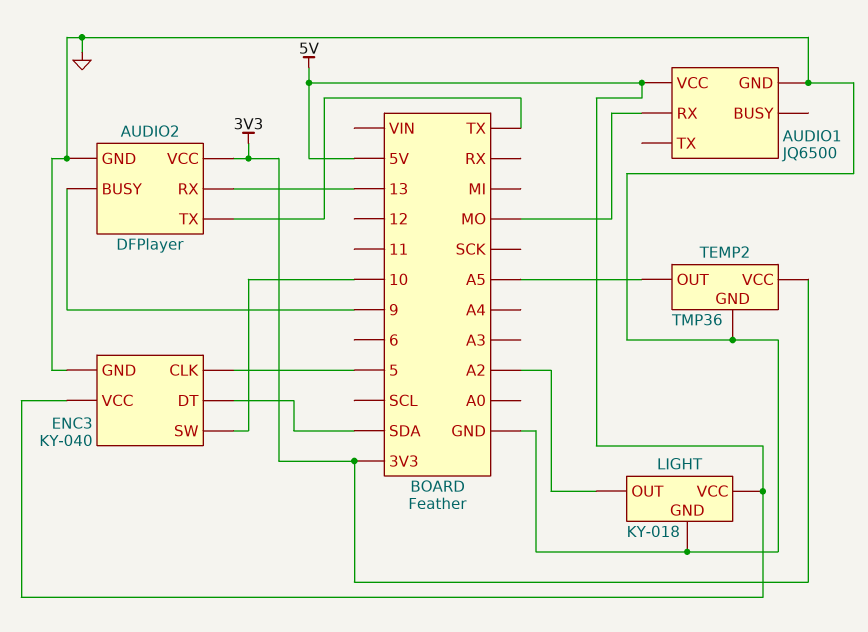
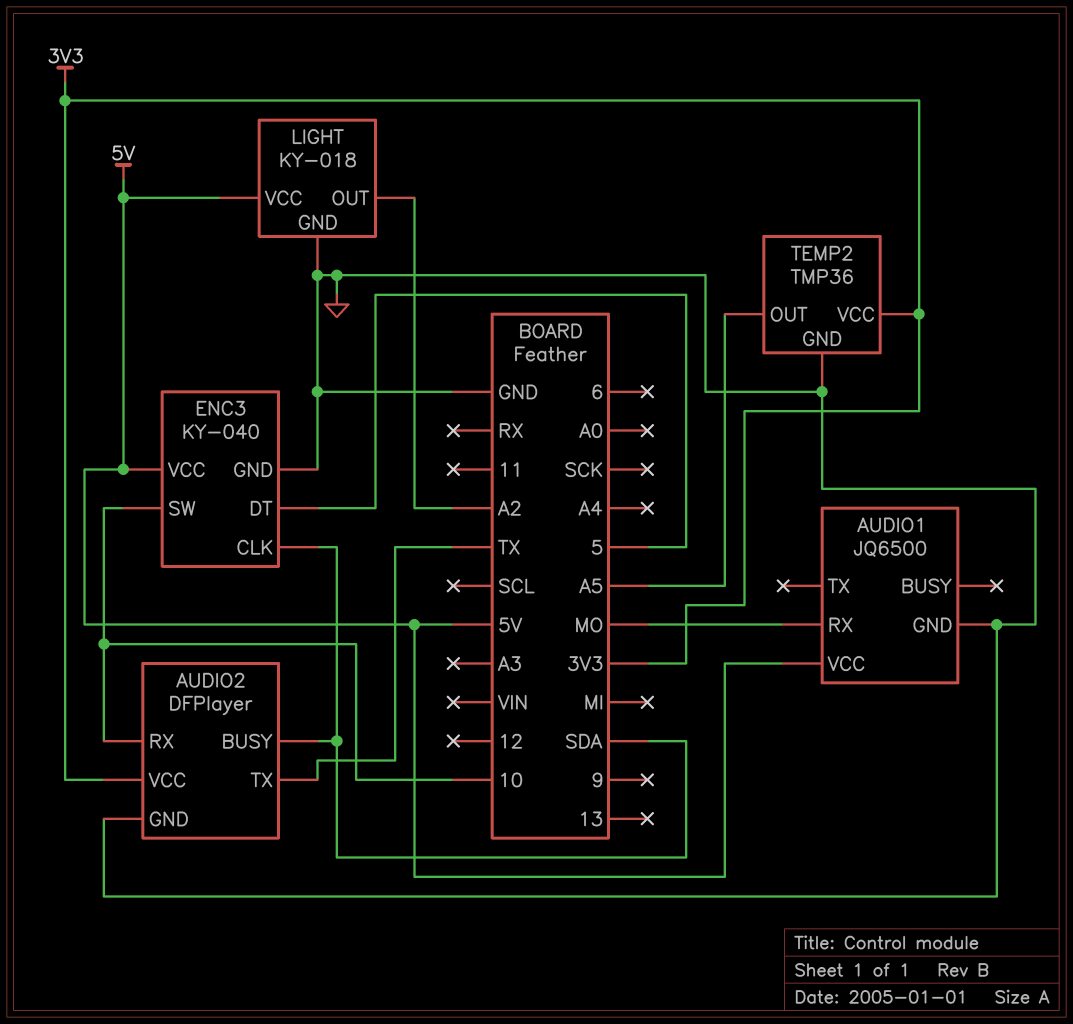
AUDIO2 pin BUSY: 9 -> SDA
AUDIO2 pin RX: 13 -> 10
ENC3 pin CLK: 5 -> SDA
ENC3 pin DT: SDA -> 5

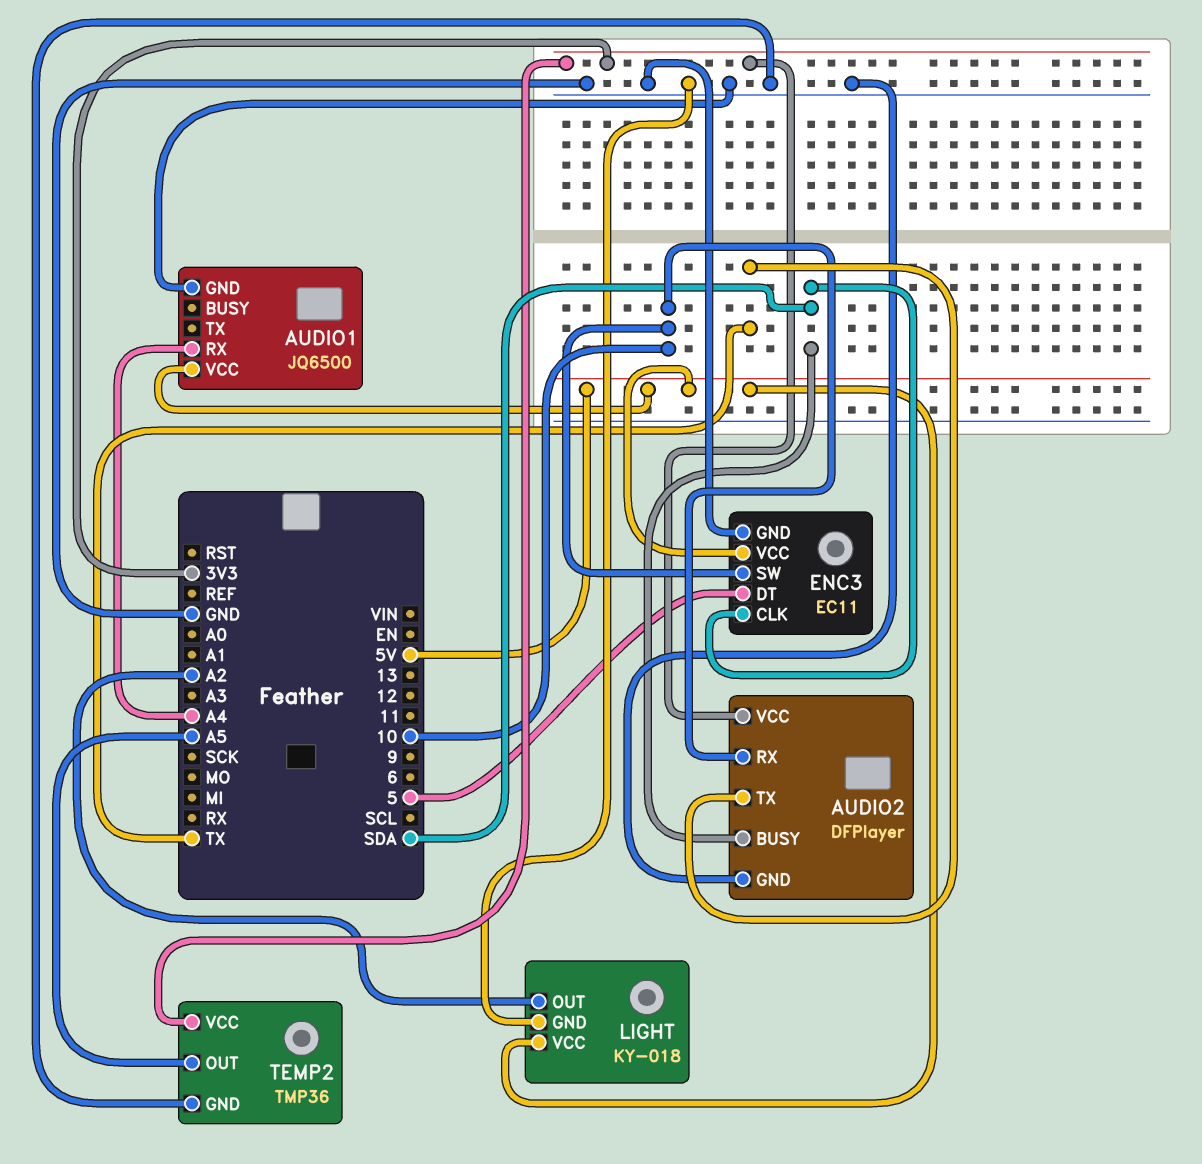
AUDIO1 pin RX: MO -> A4
ENC3: KY-040 -> EC11

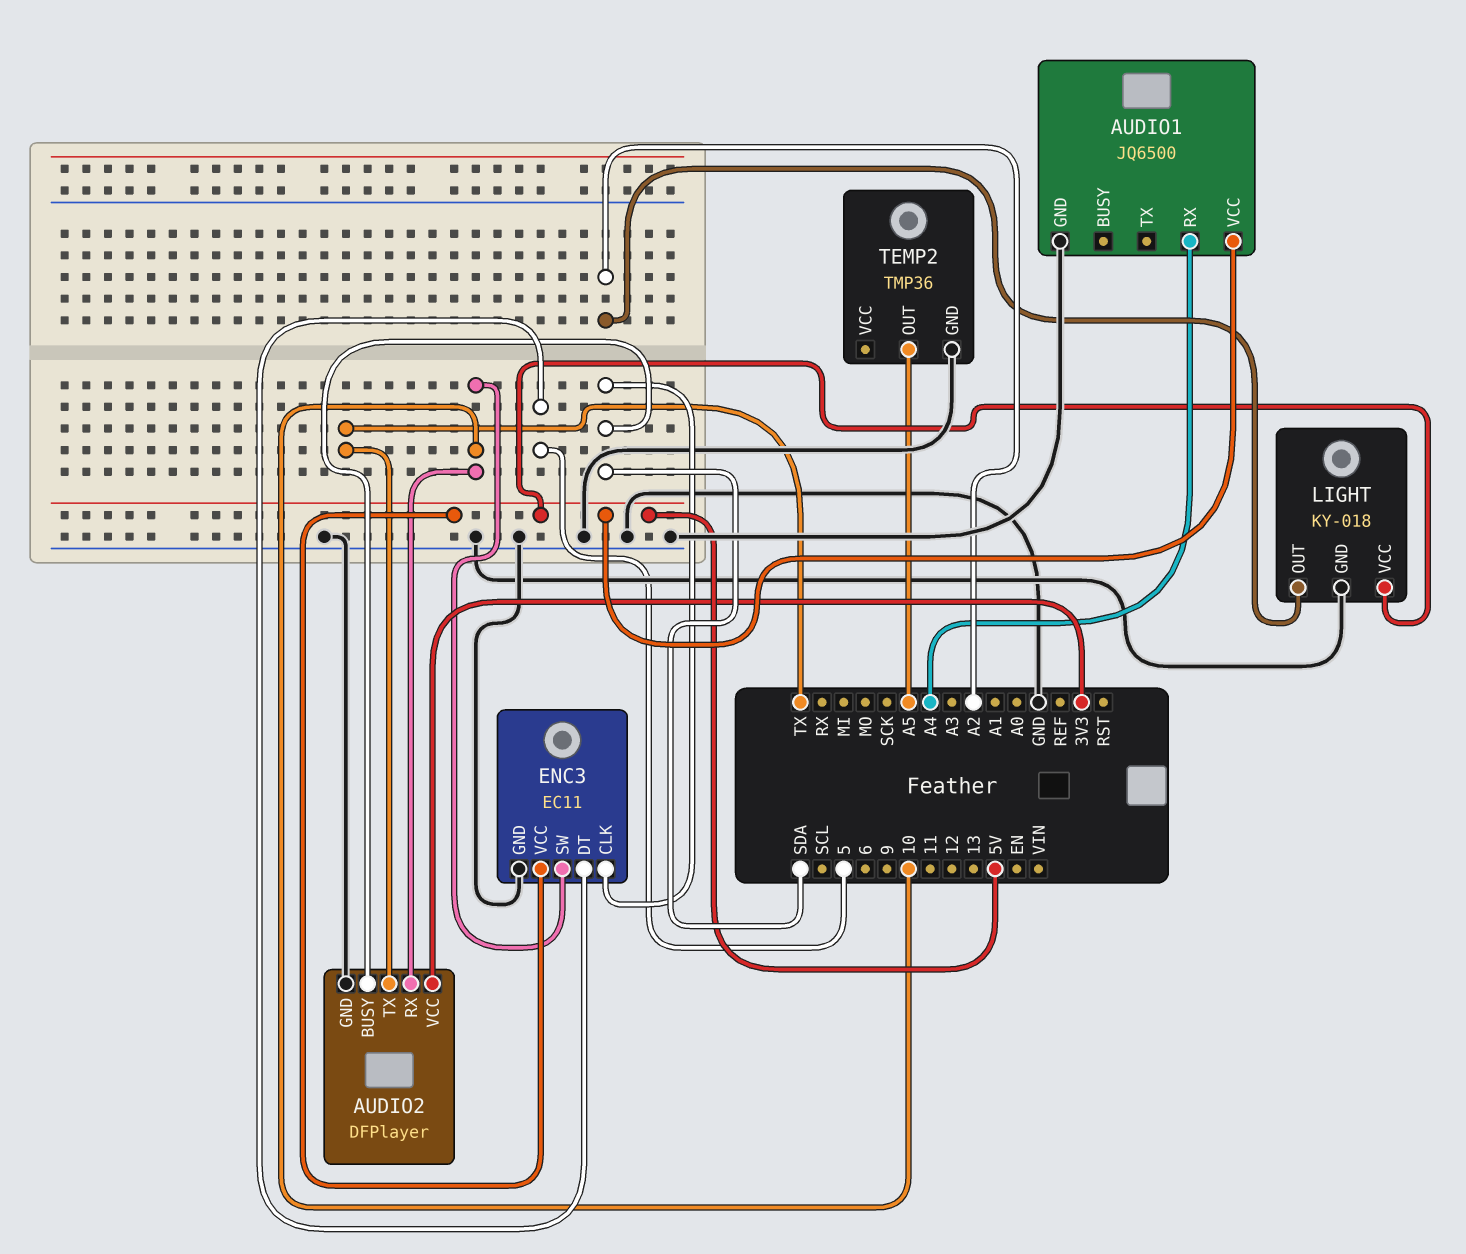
TEMP2 pin VCC: 3V3 -> none

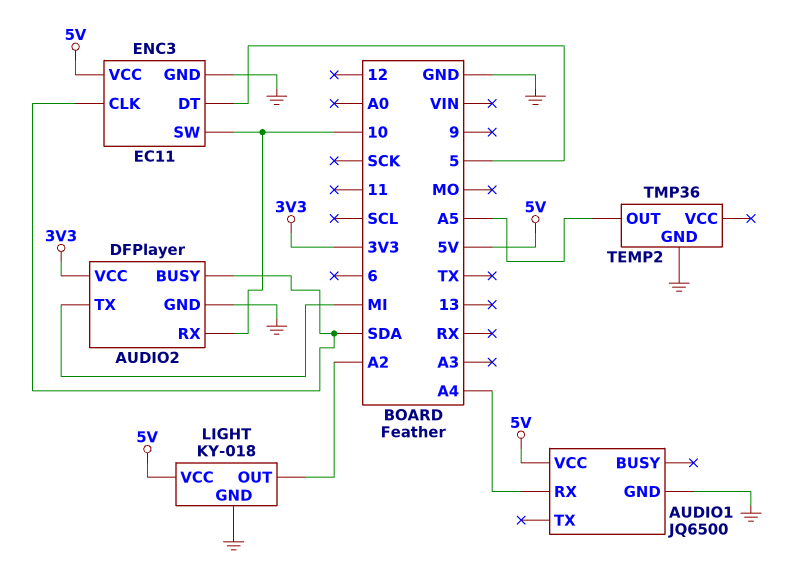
AUDIO2 pin TX: TX -> MI

